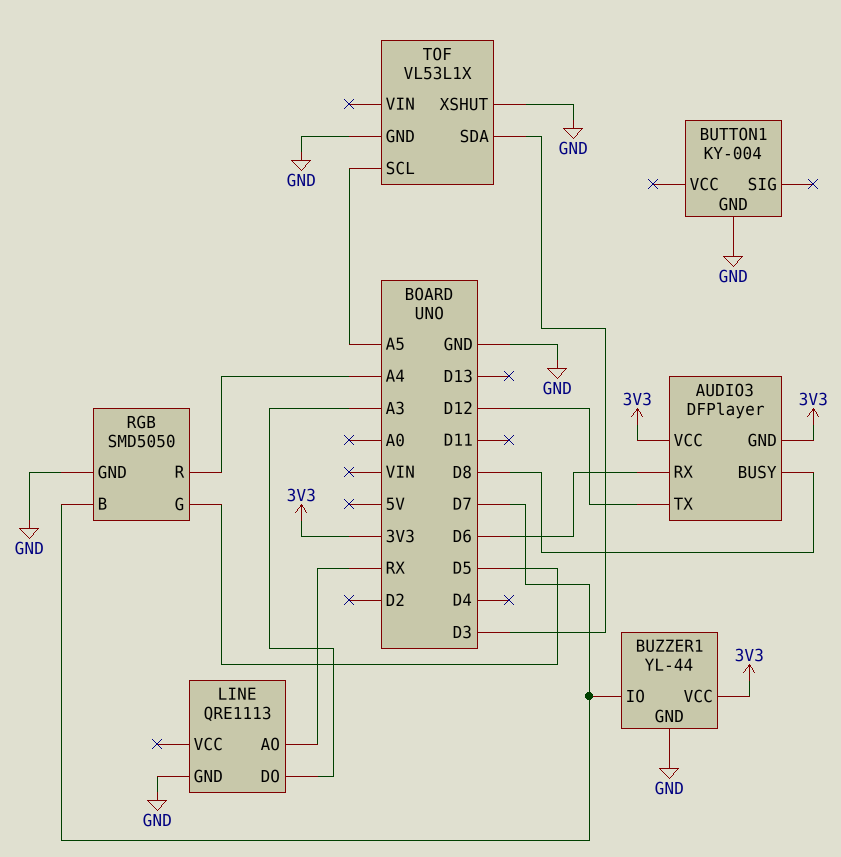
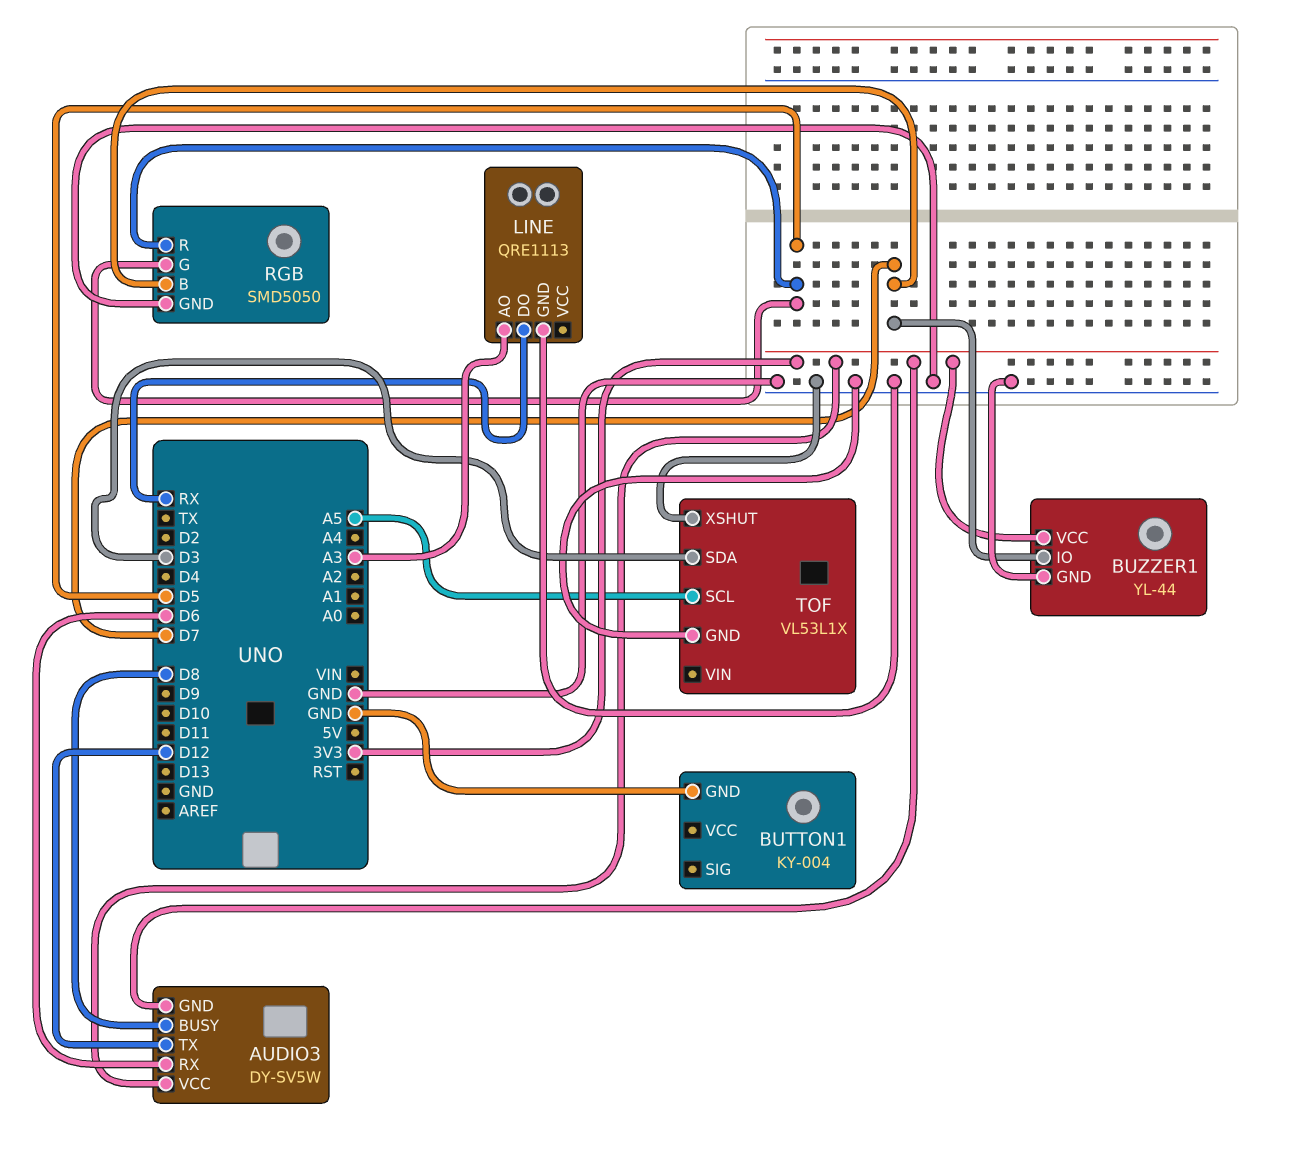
AUDIO3: DFPlayer -> DY-SV5W
LINE pin AO: RX -> A3
LINE pin DO: A3 -> RX
RGB pin R: A4 -> D5

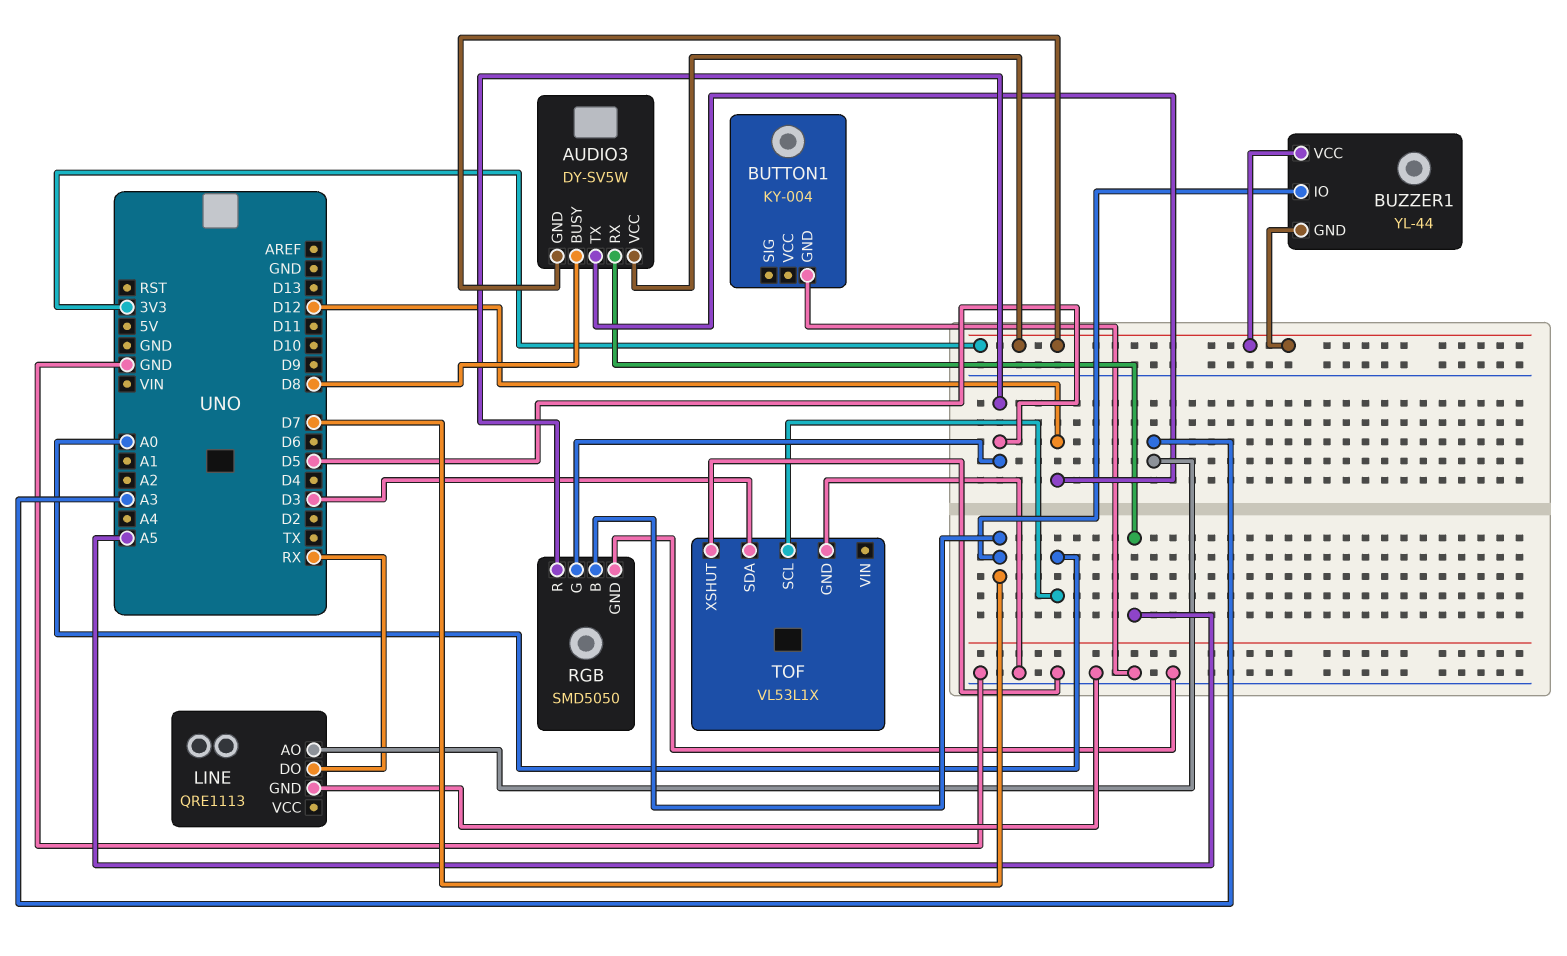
AUDIO3 pin RX: D6 -> A5
BUZZER1 pin GND: GND -> 3V3
TOF pin SCL: A5 -> A0

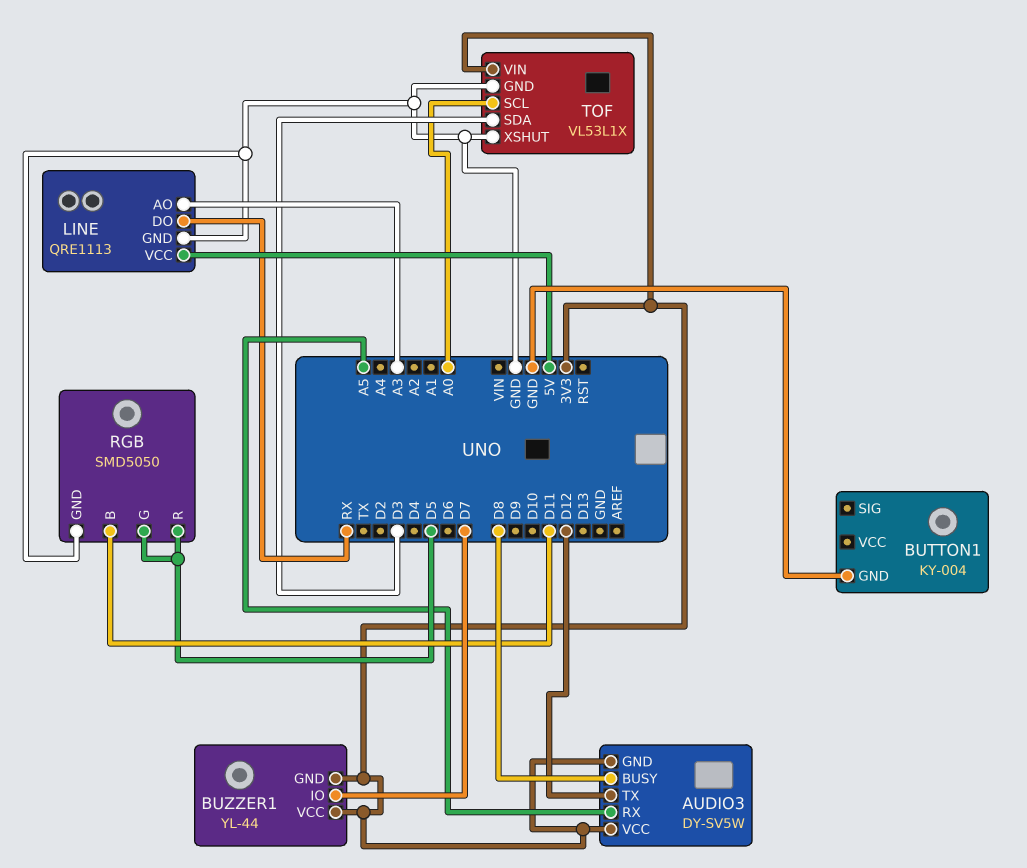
LINE pin VCC: none -> 5V
RGB pin B: D7 -> D11
TOF pin VIN: none -> 3V3

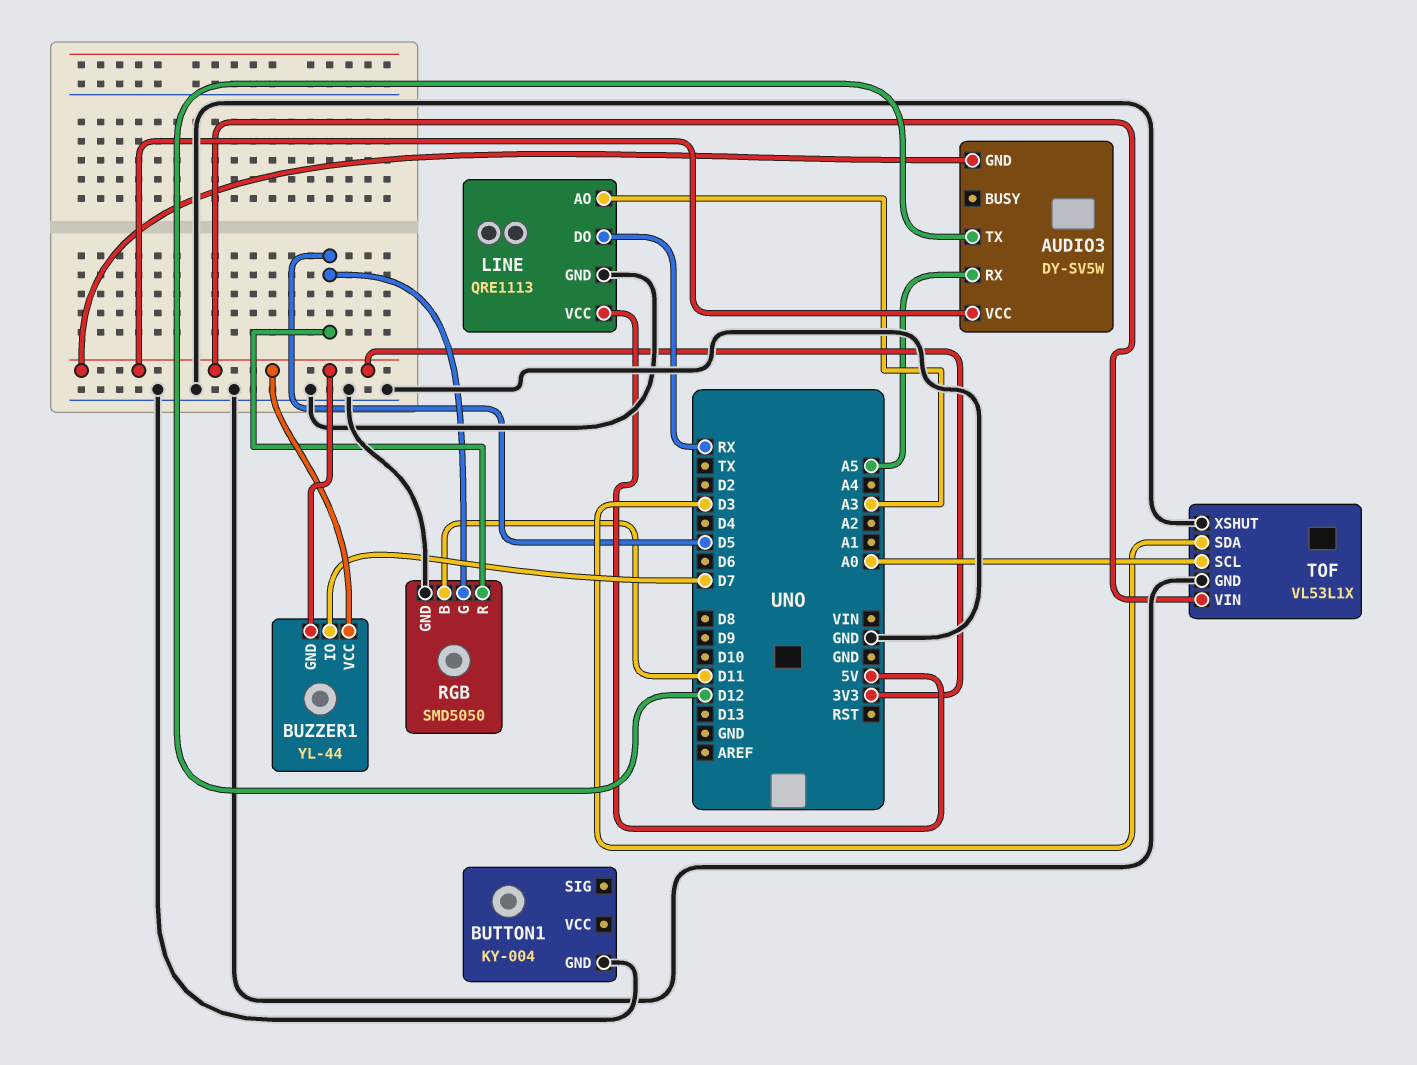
AUDIO3 pin BUSY: D8 -> none

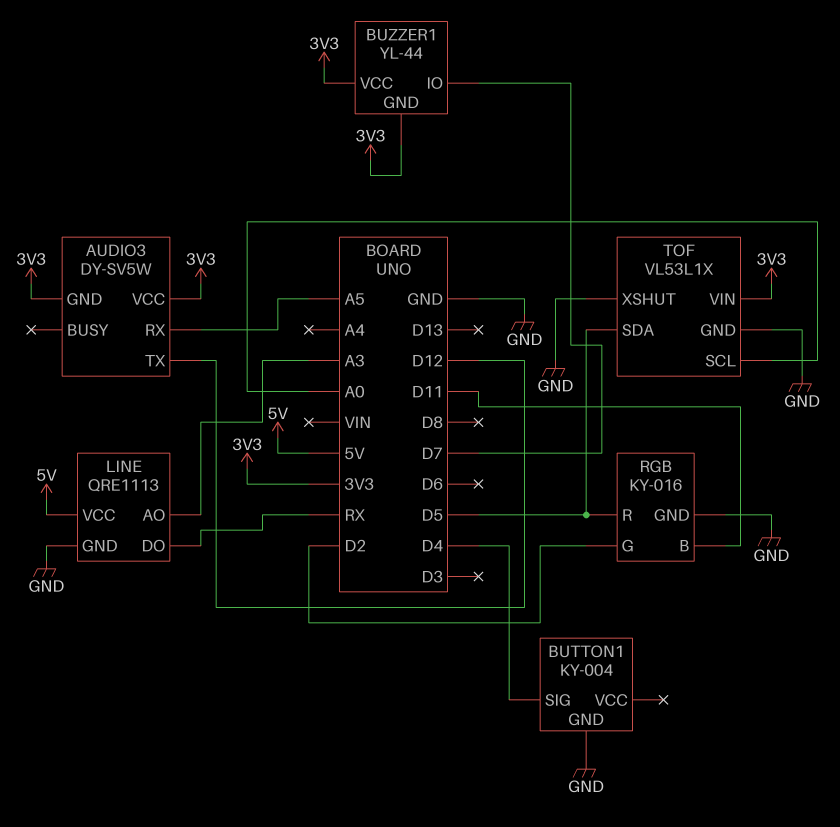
BUTTON1 pin SIG: none -> D4
RGB: SMD5050 -> KY-016
RGB pin G: D5 -> D2
TOF pin SDA: D3 -> D5

